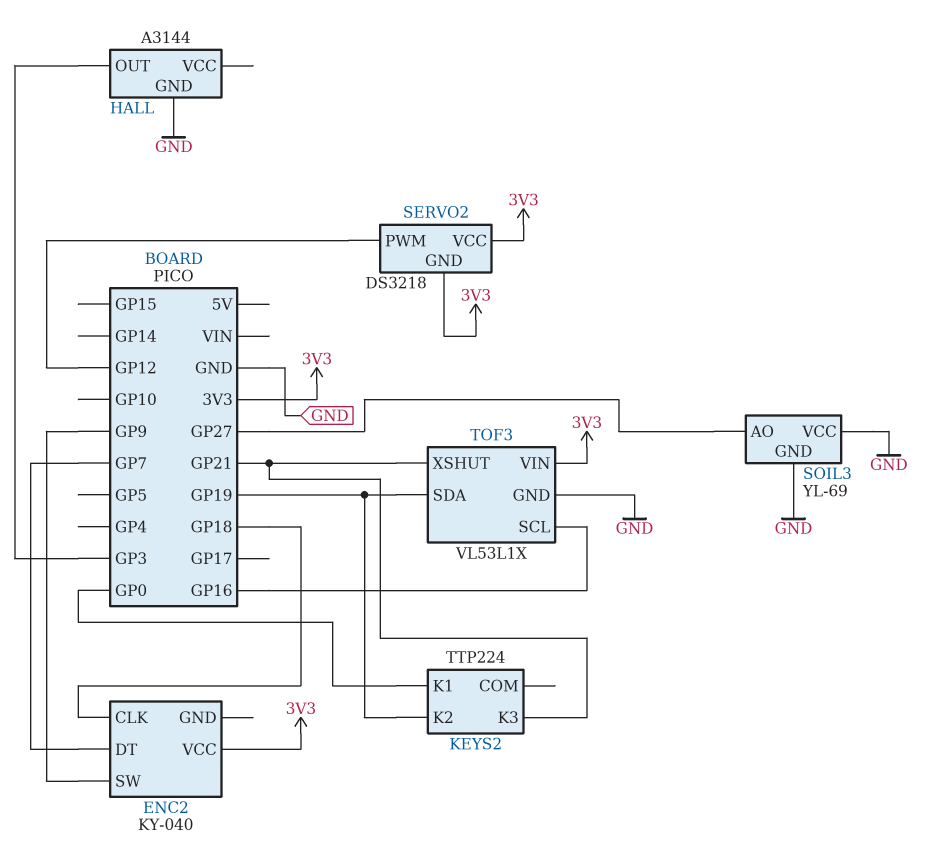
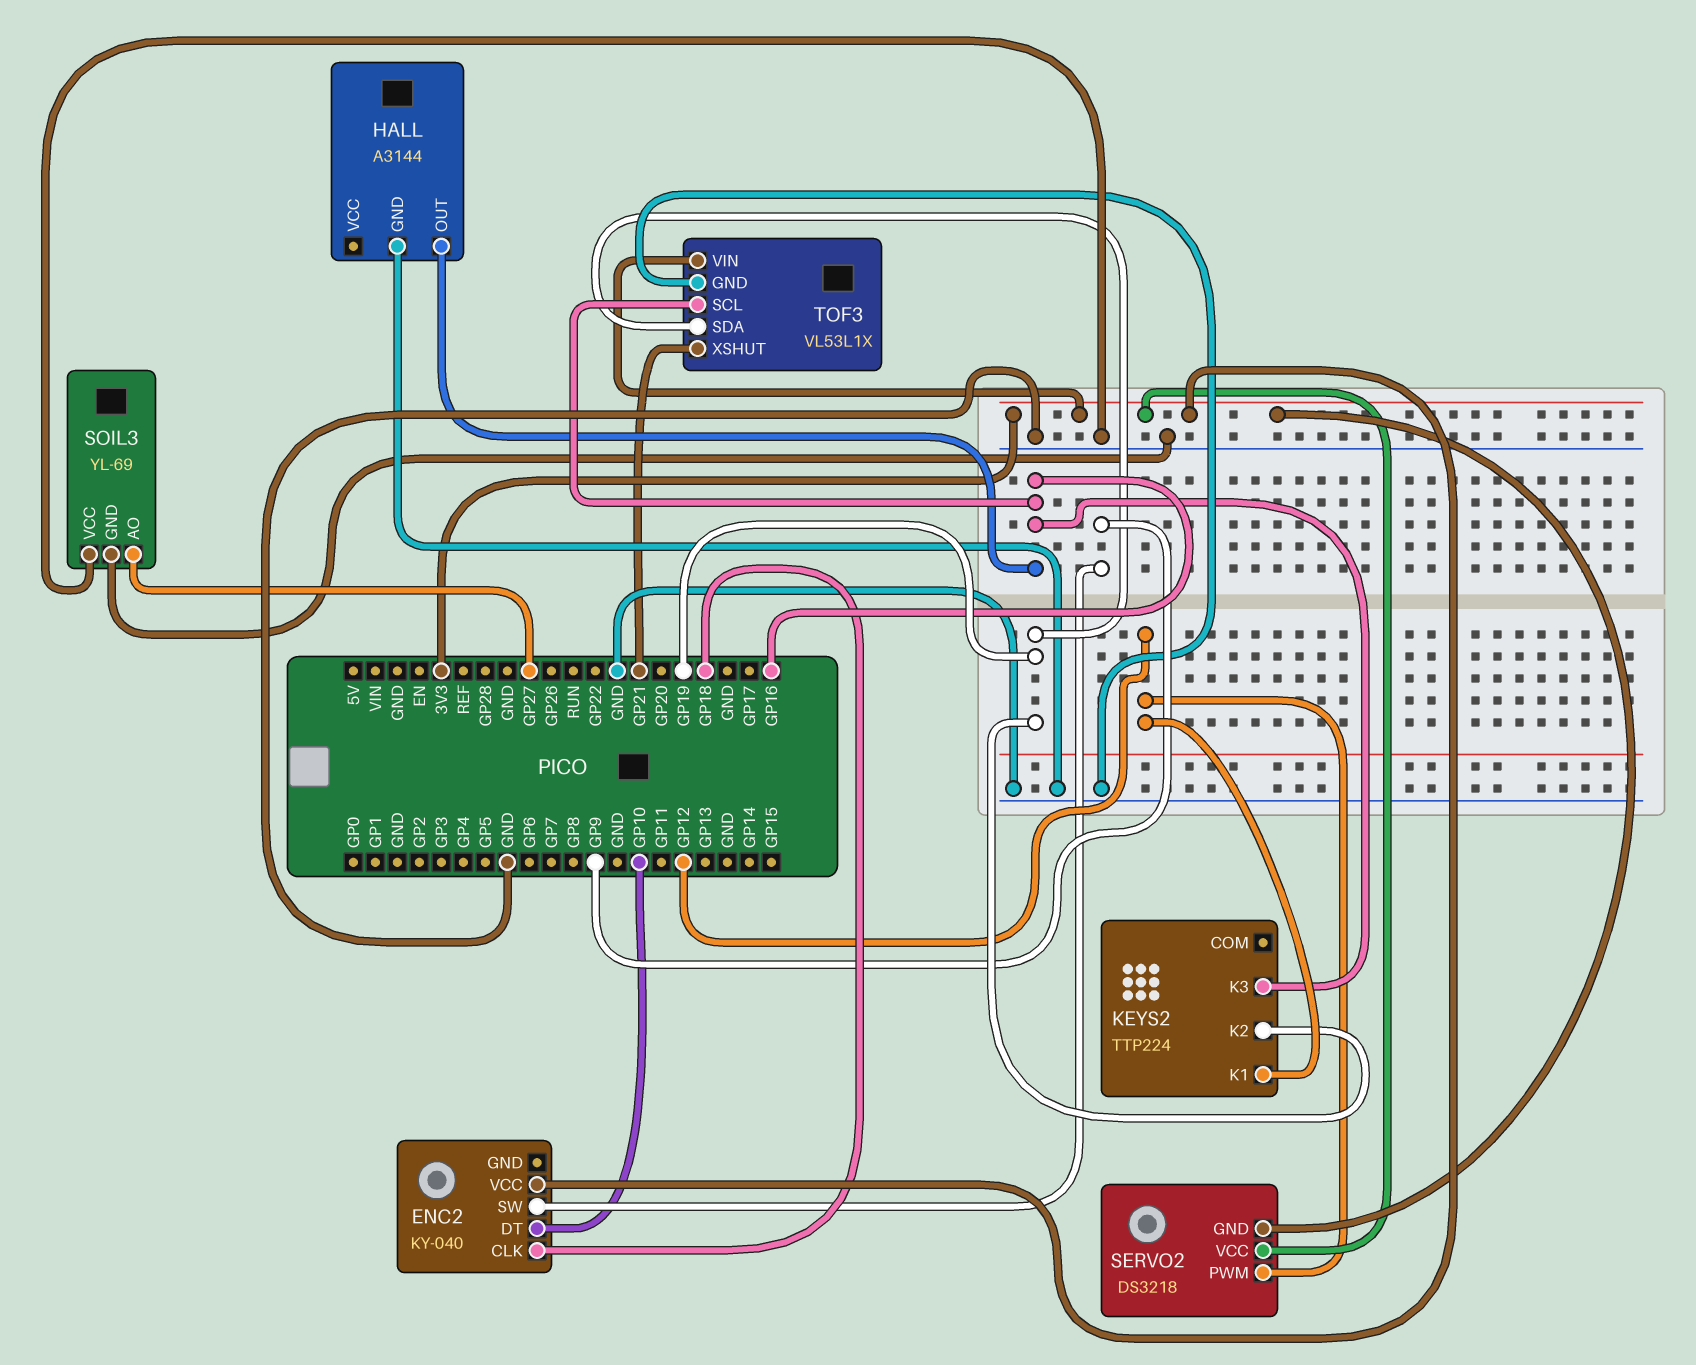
ENC2 pin DT: GP7 -> GP10
HALL pin OUT: GP3 -> GP16
KEYS2 pin K1: GP0 -> GP12
KEYS2 pin K3: GP21 -> GP16

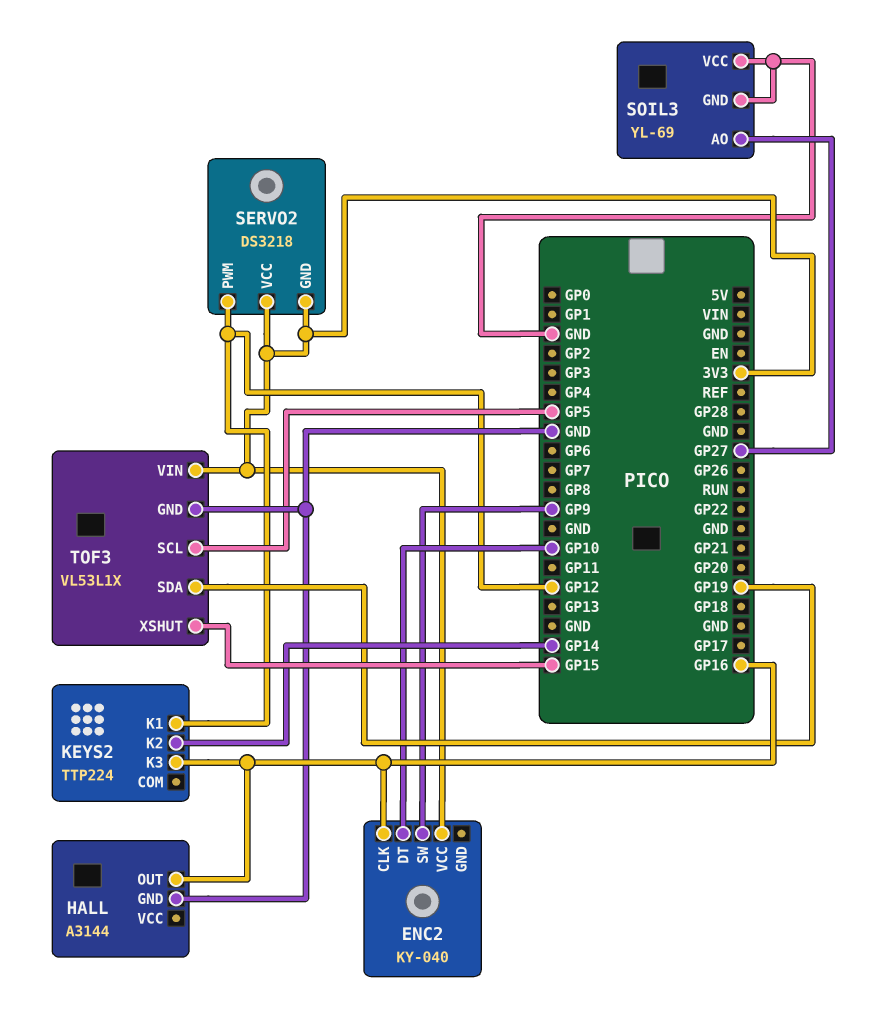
ENC2 pin CLK: GP18 -> GP16
KEYS2 pin K2: GP19 -> GP14
TOF3 pin SCL: GP16 -> GP5
TOF3 pin XSHUT: GP21 -> GP15

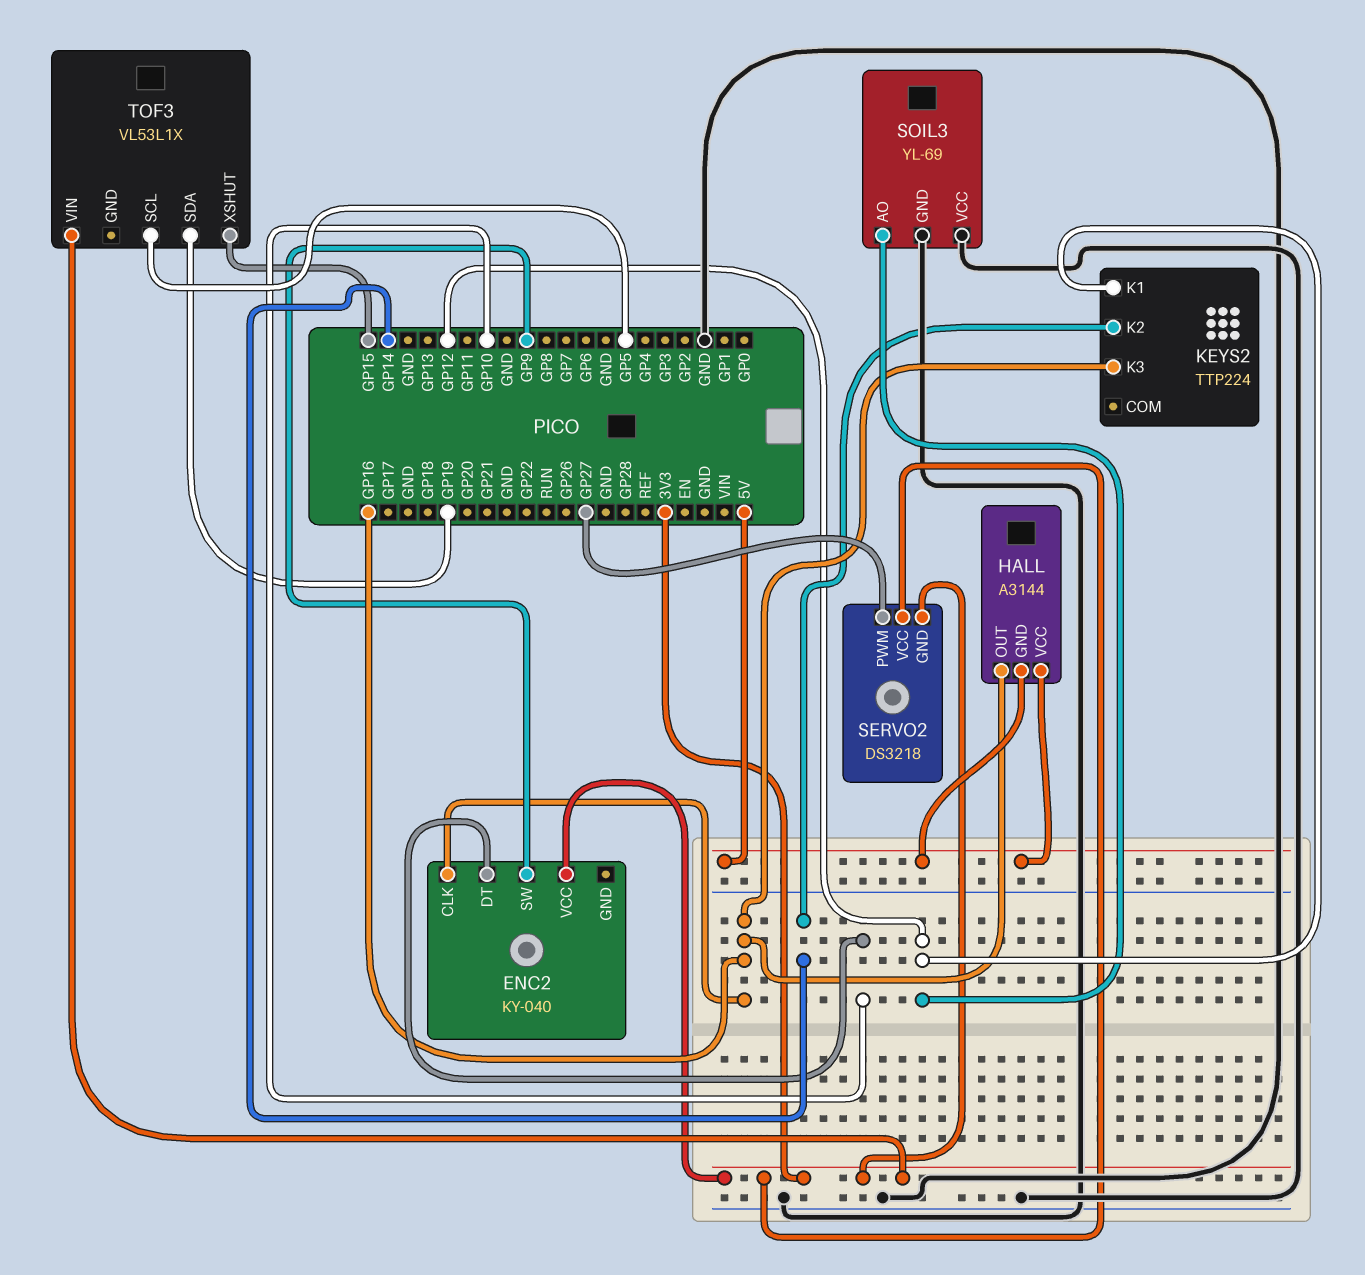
HALL pin GND: GND -> 5V
HALL pin VCC: none -> 5V
SERVO2 pin PWM: GP12 -> GP27
SOIL3 pin AO: GP27 -> GP12
TOF3 pin GND: GND -> none

